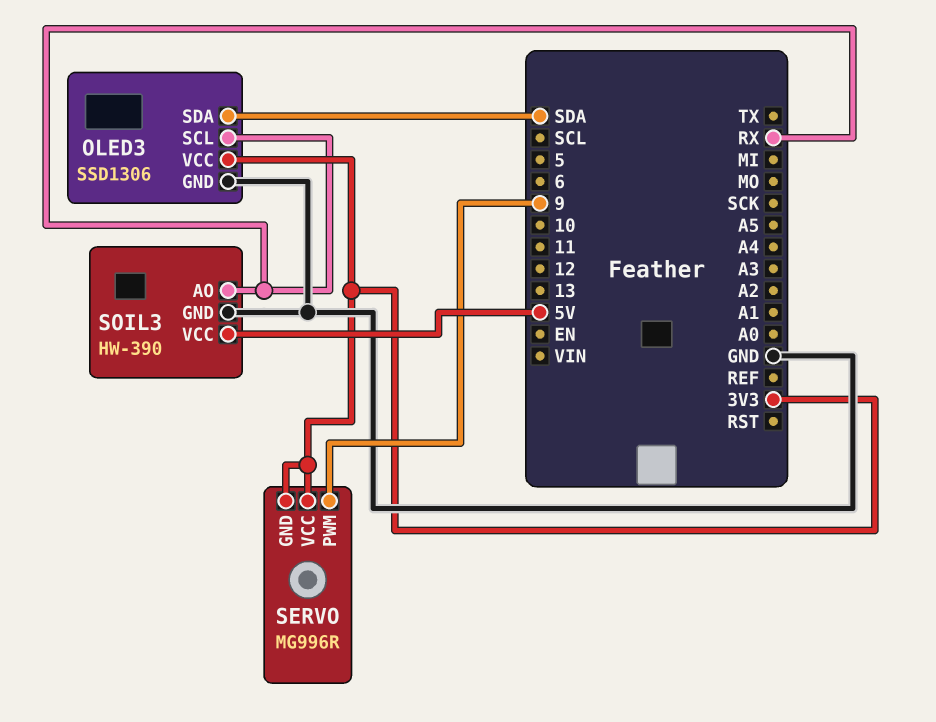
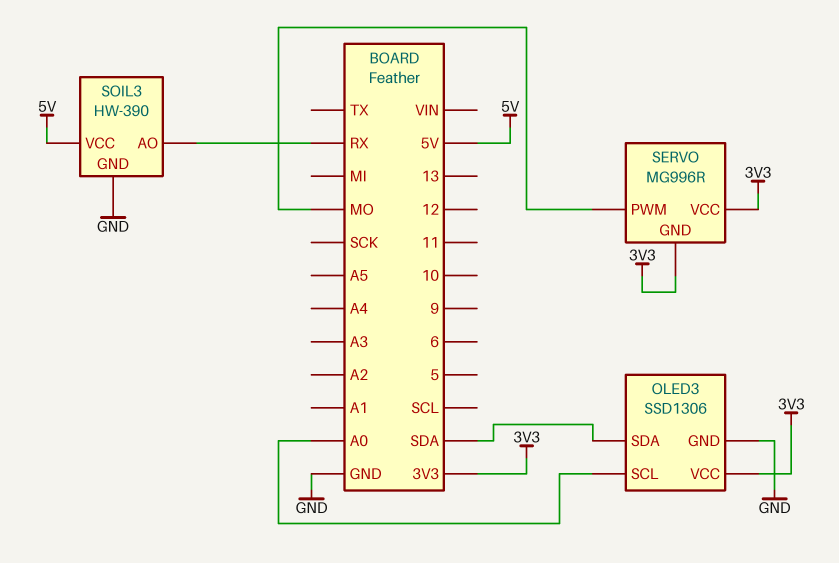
OLED3 pin SCL: RX -> A0
SERVO pin PWM: 9 -> MO

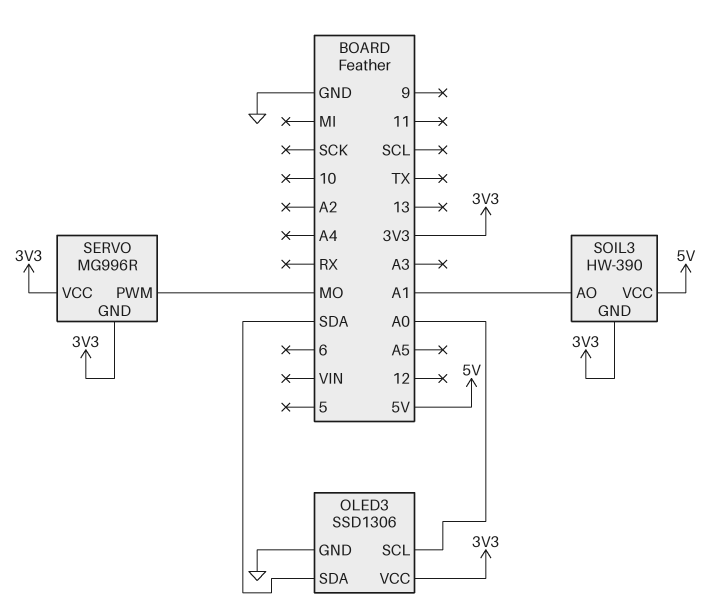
SOIL3 pin AO: RX -> A1
SOIL3 pin GND: GND -> 3V3

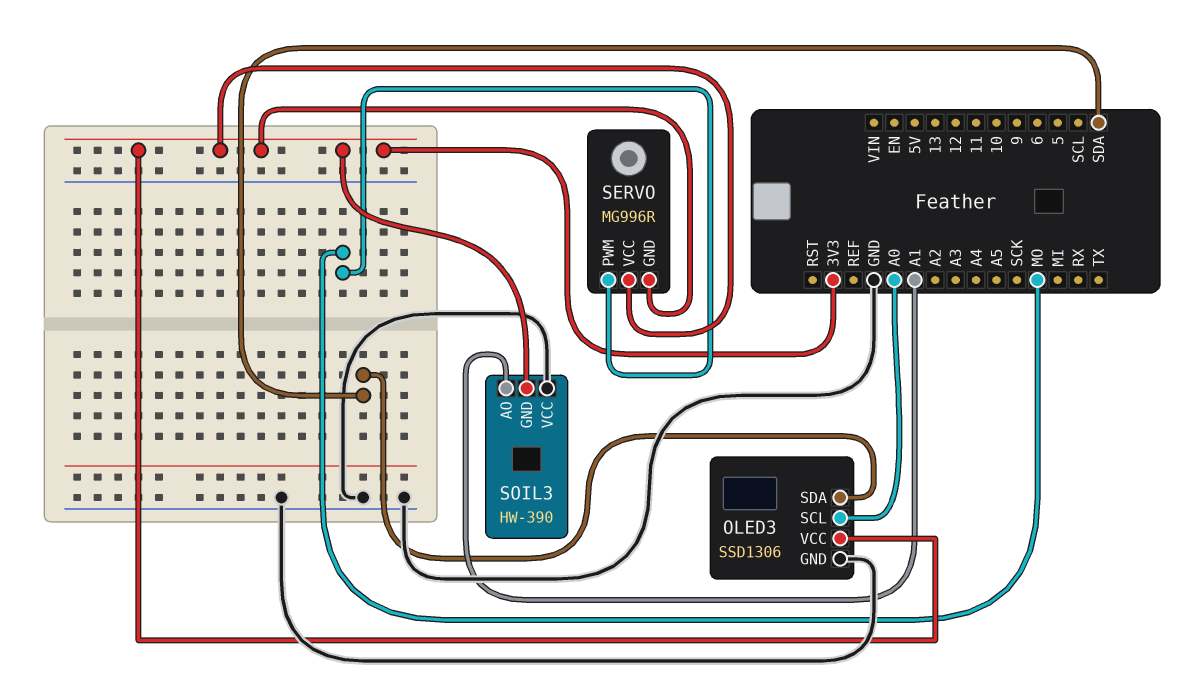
SOIL3 pin VCC: 5V -> GND

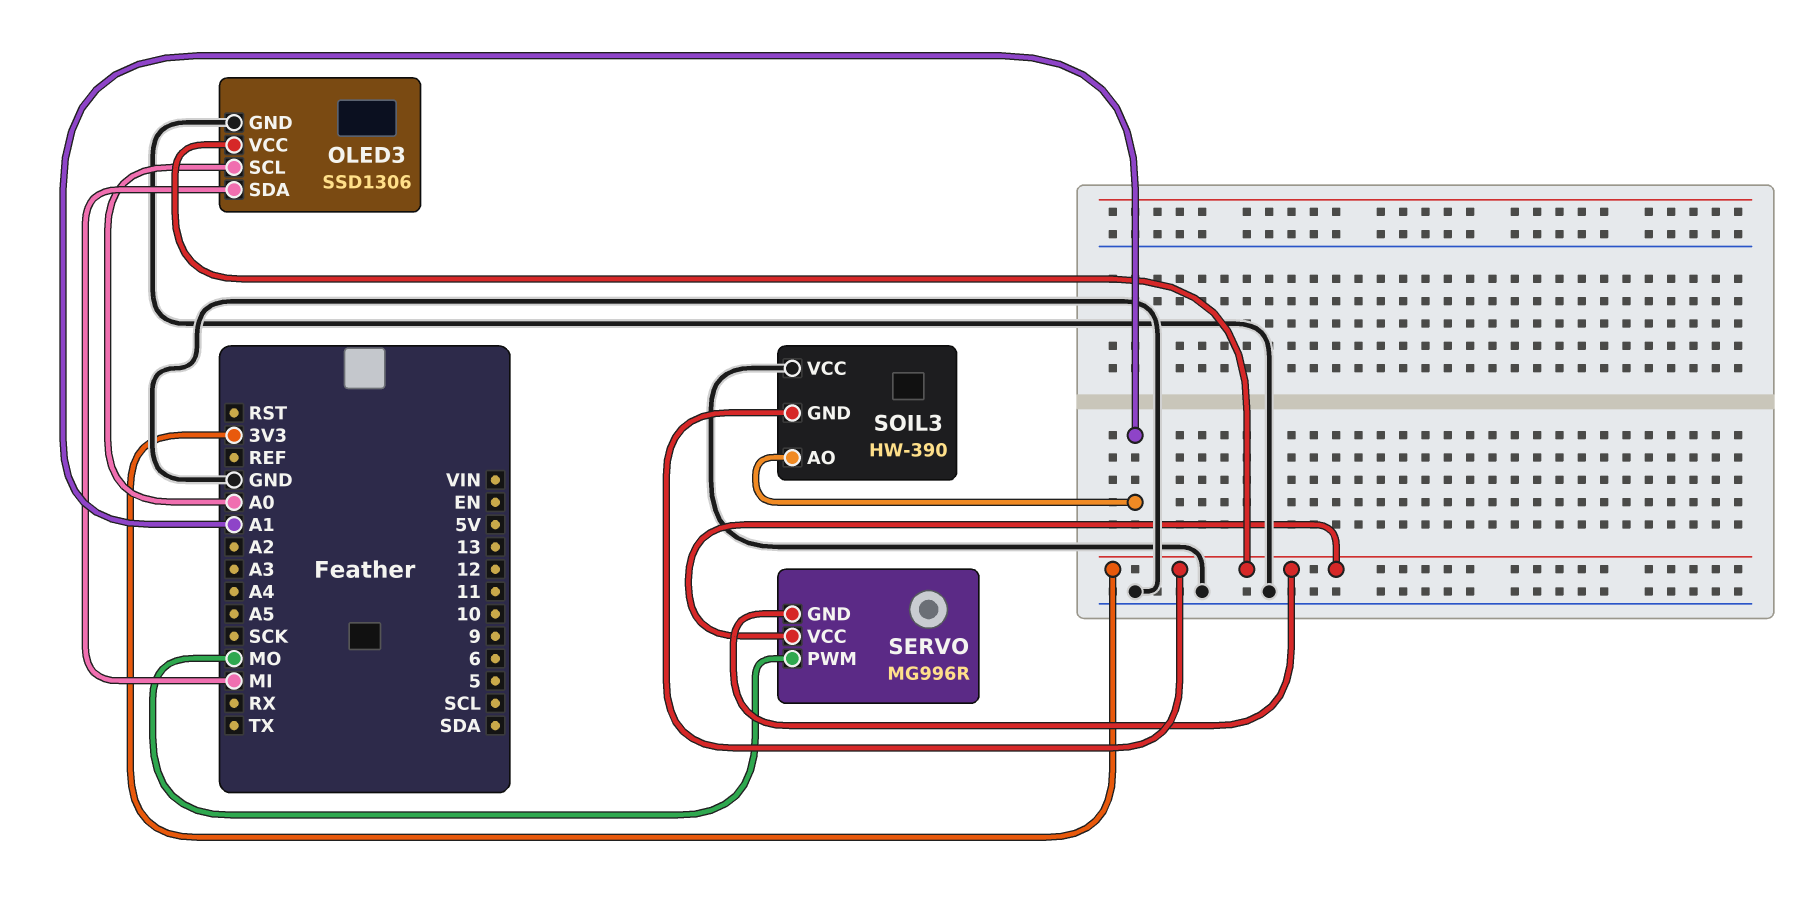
OLED3 pin SDA: SDA -> MI

